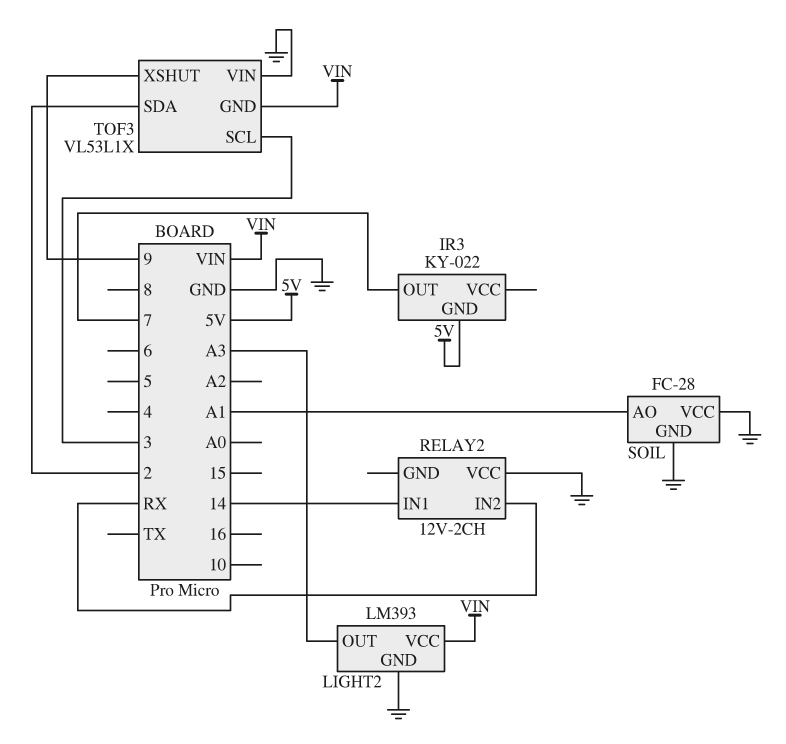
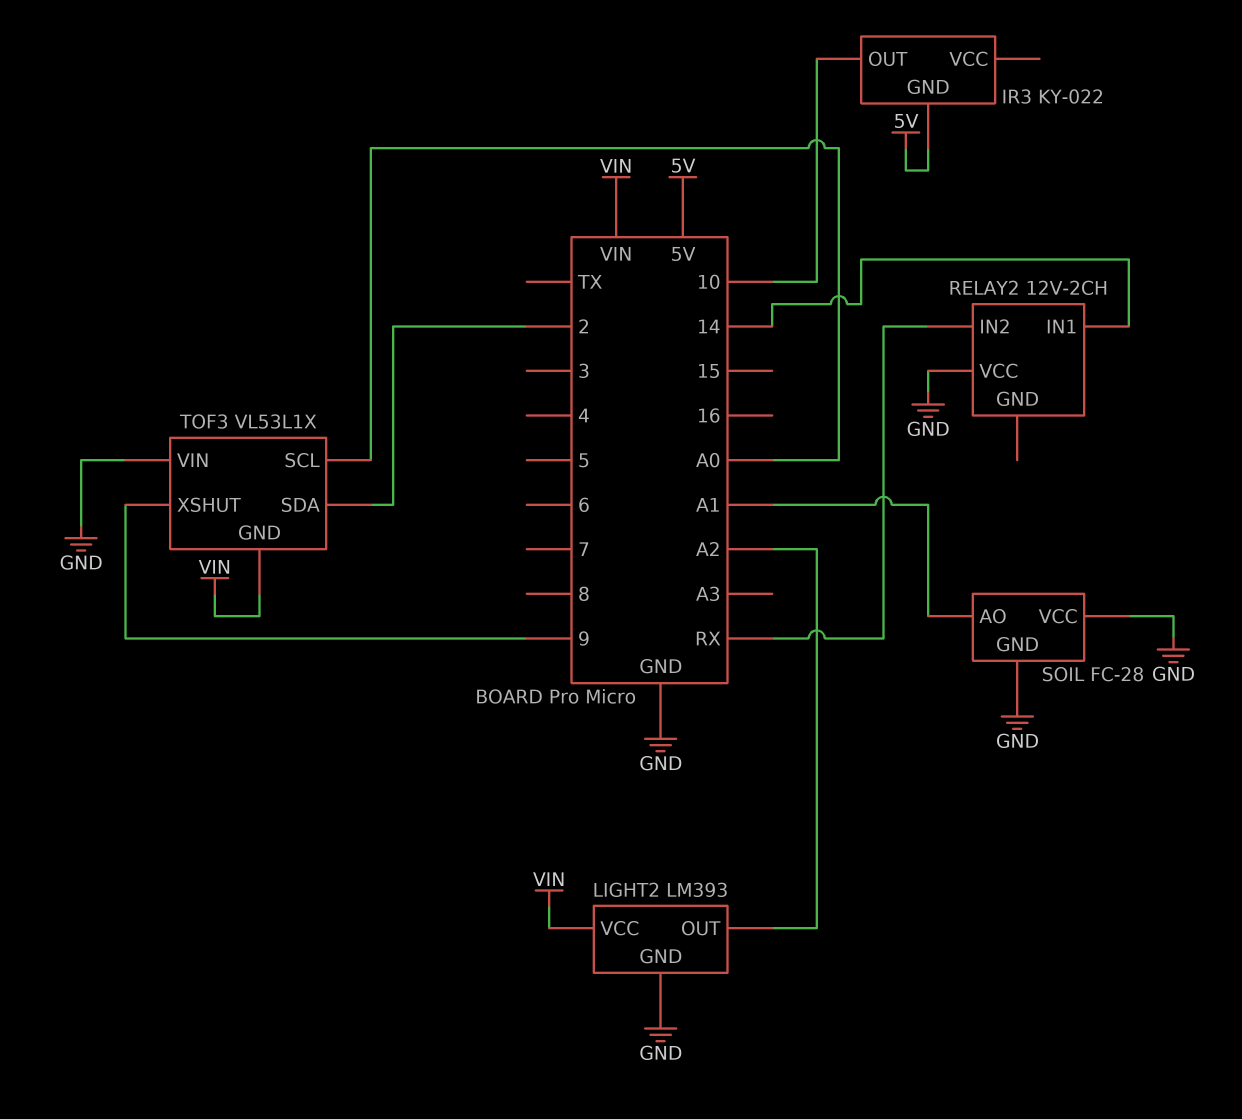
IR3 pin OUT: 7 -> 10
LIGHT2 pin OUT: A3 -> A2
TOF3 pin SCL: 3 -> A0

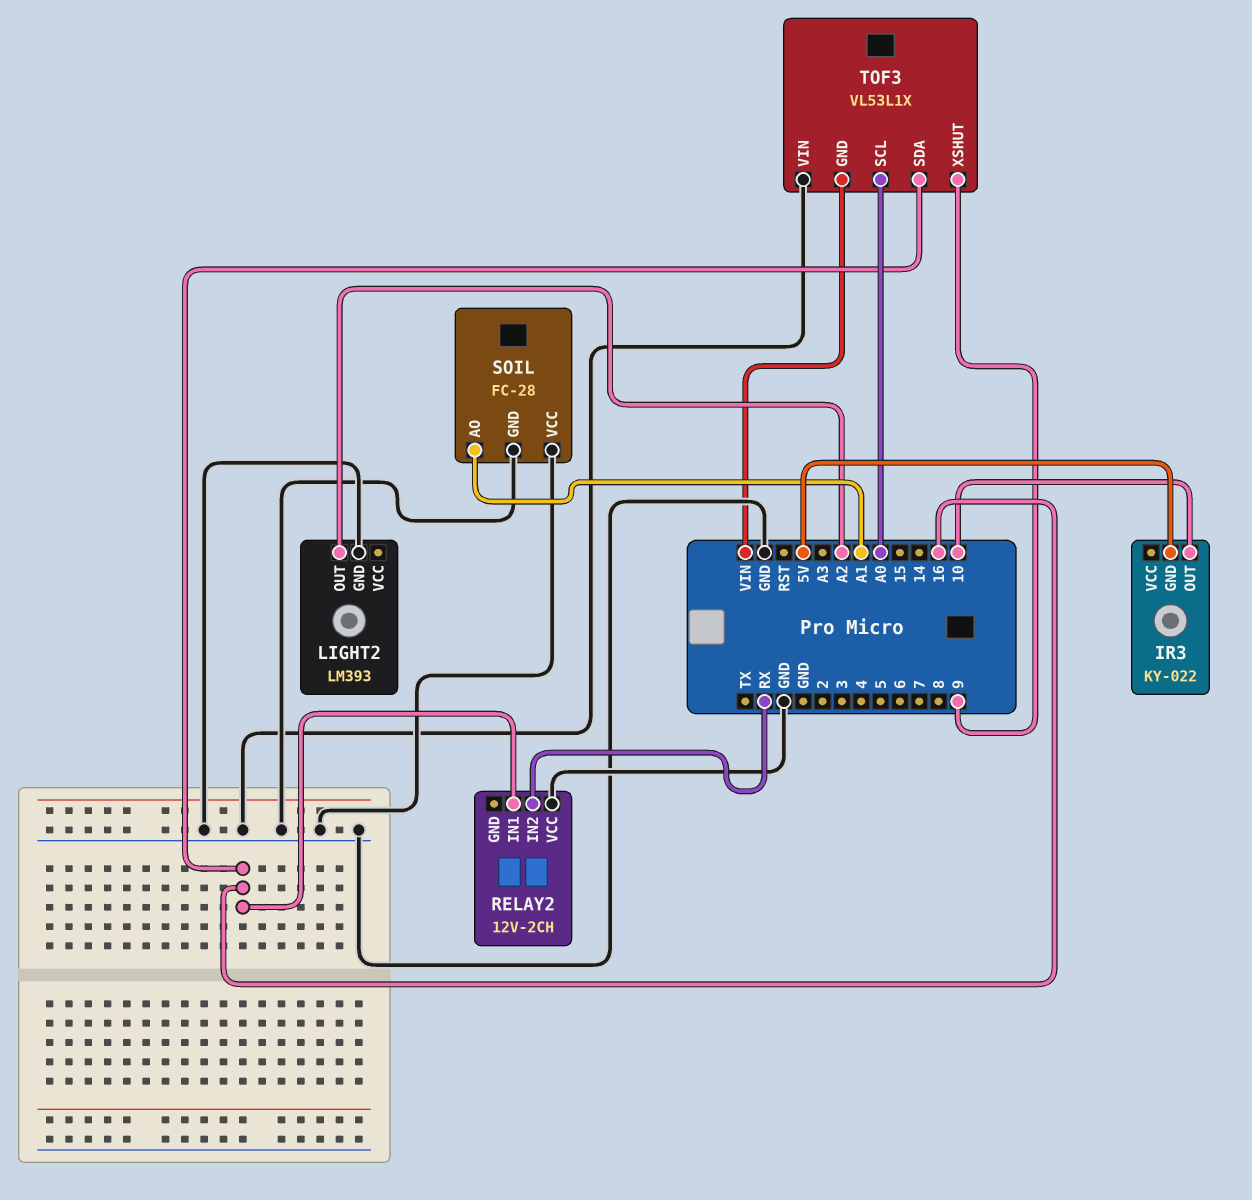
LIGHT2 pin VCC: VIN -> none
RELAY2 pin IN1: 14 -> 16
TOF3 pin SDA: 2 -> 16

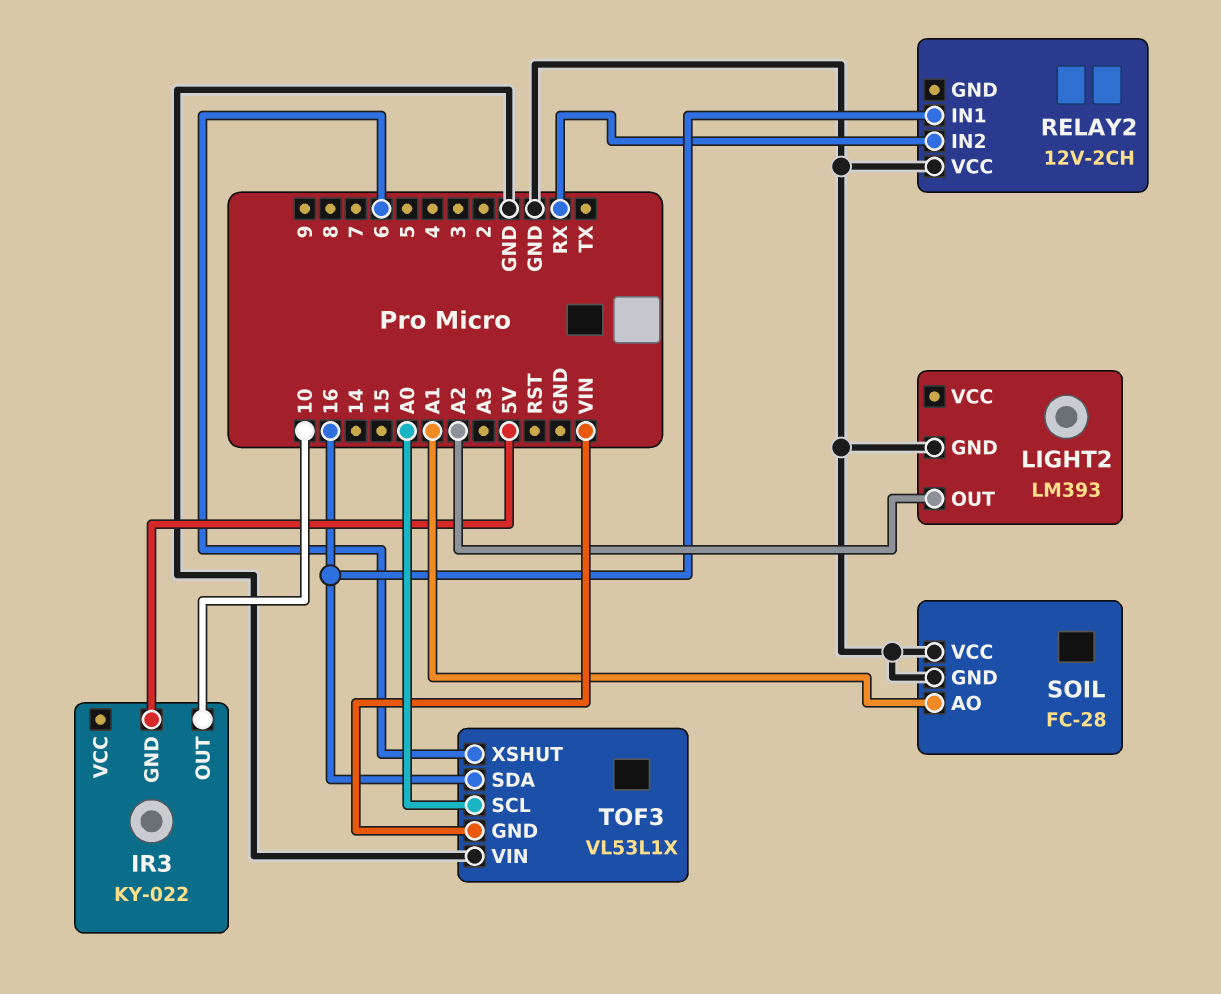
TOF3 pin XSHUT: 9 -> 6

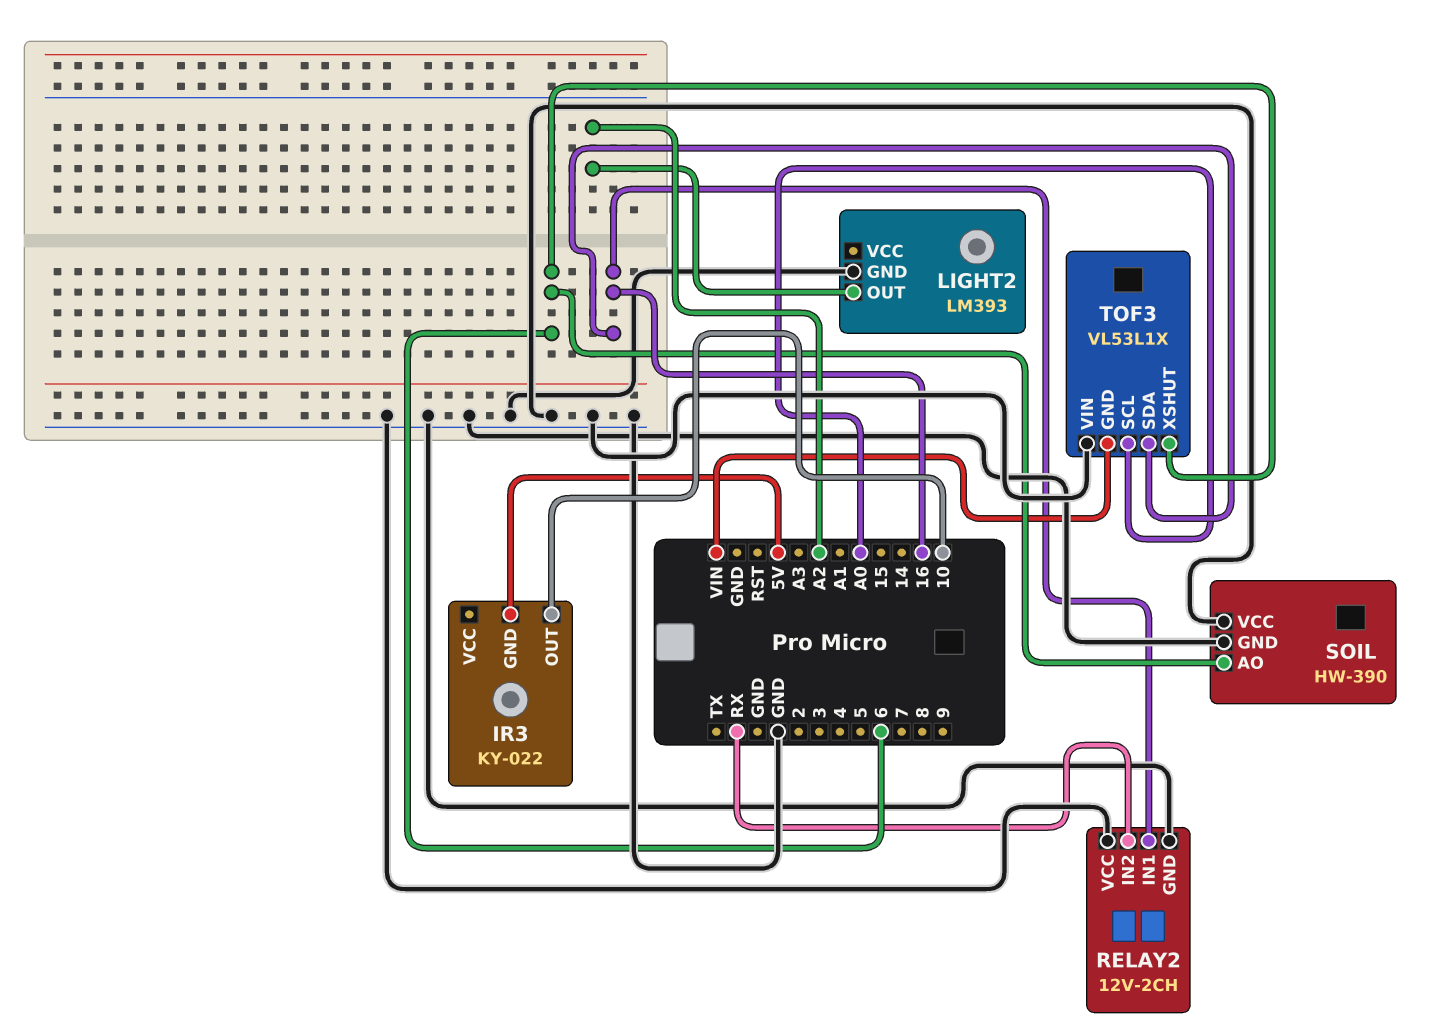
RELAY2 pin GND: none -> GND
SOIL: FC-28 -> HW-390
SOIL pin AO: A1 -> 6

